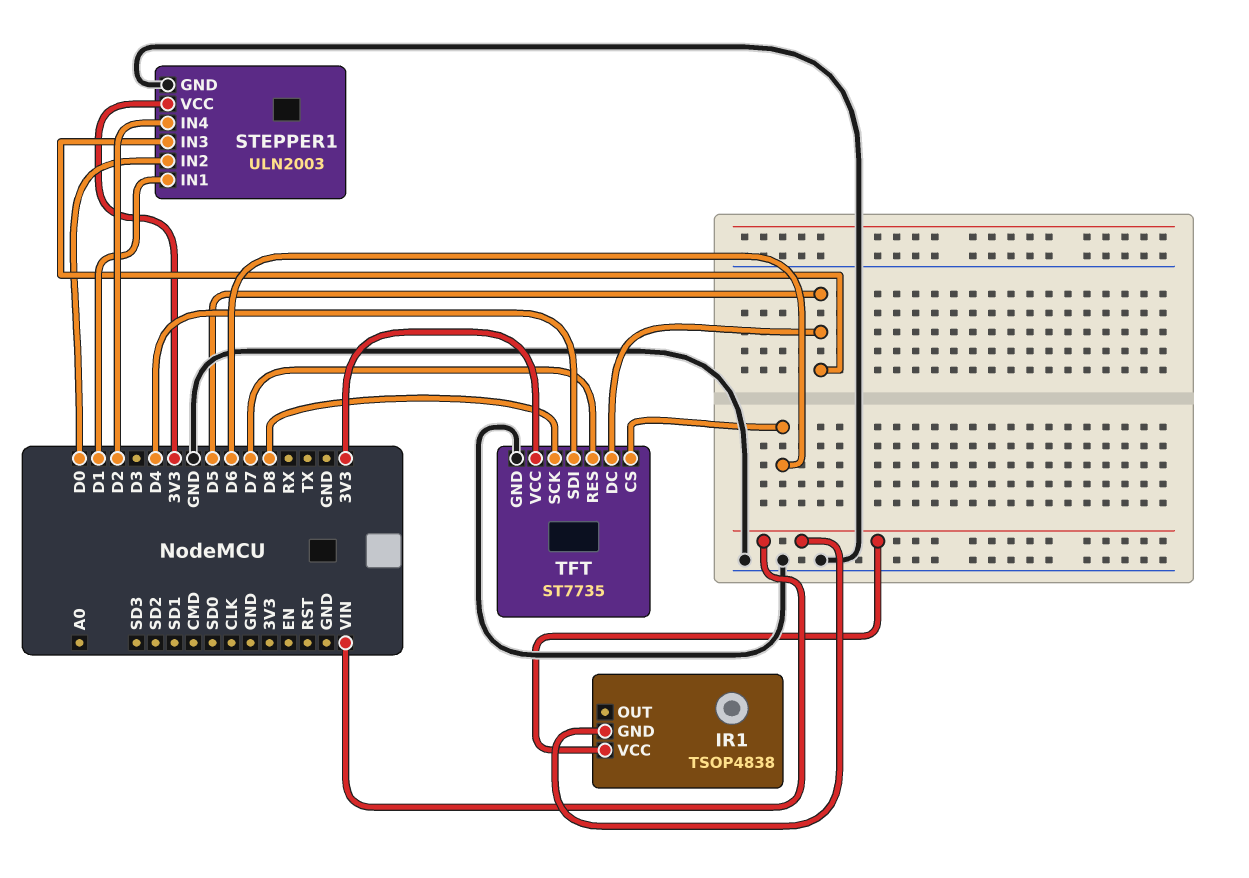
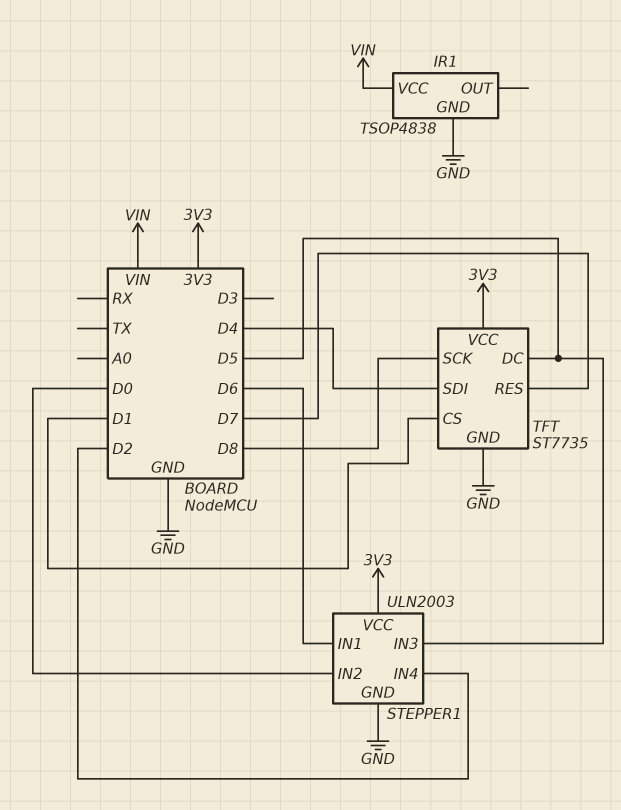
IR1 pin GND: VIN -> GND
STEPPER1 pin IN1: D1 -> D6
TFT pin CS: D6 -> D1

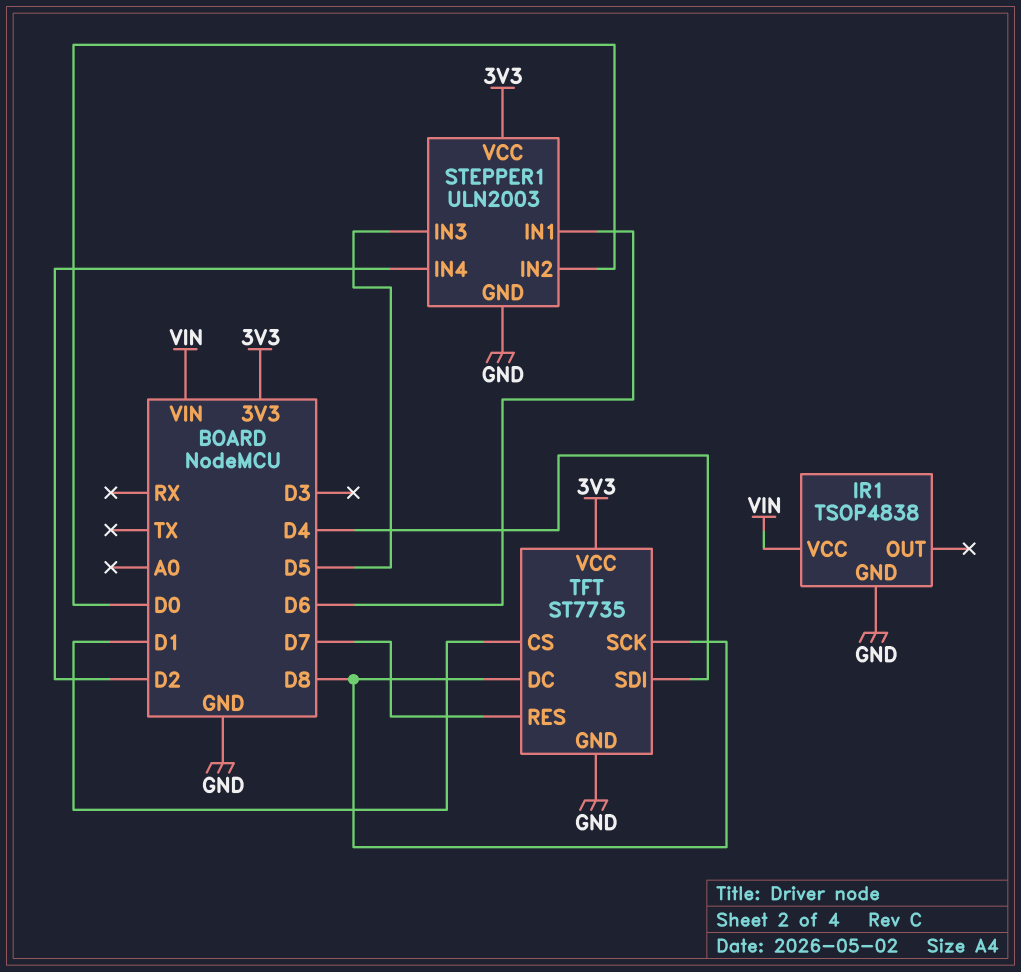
TFT pin DC: D5 -> D8

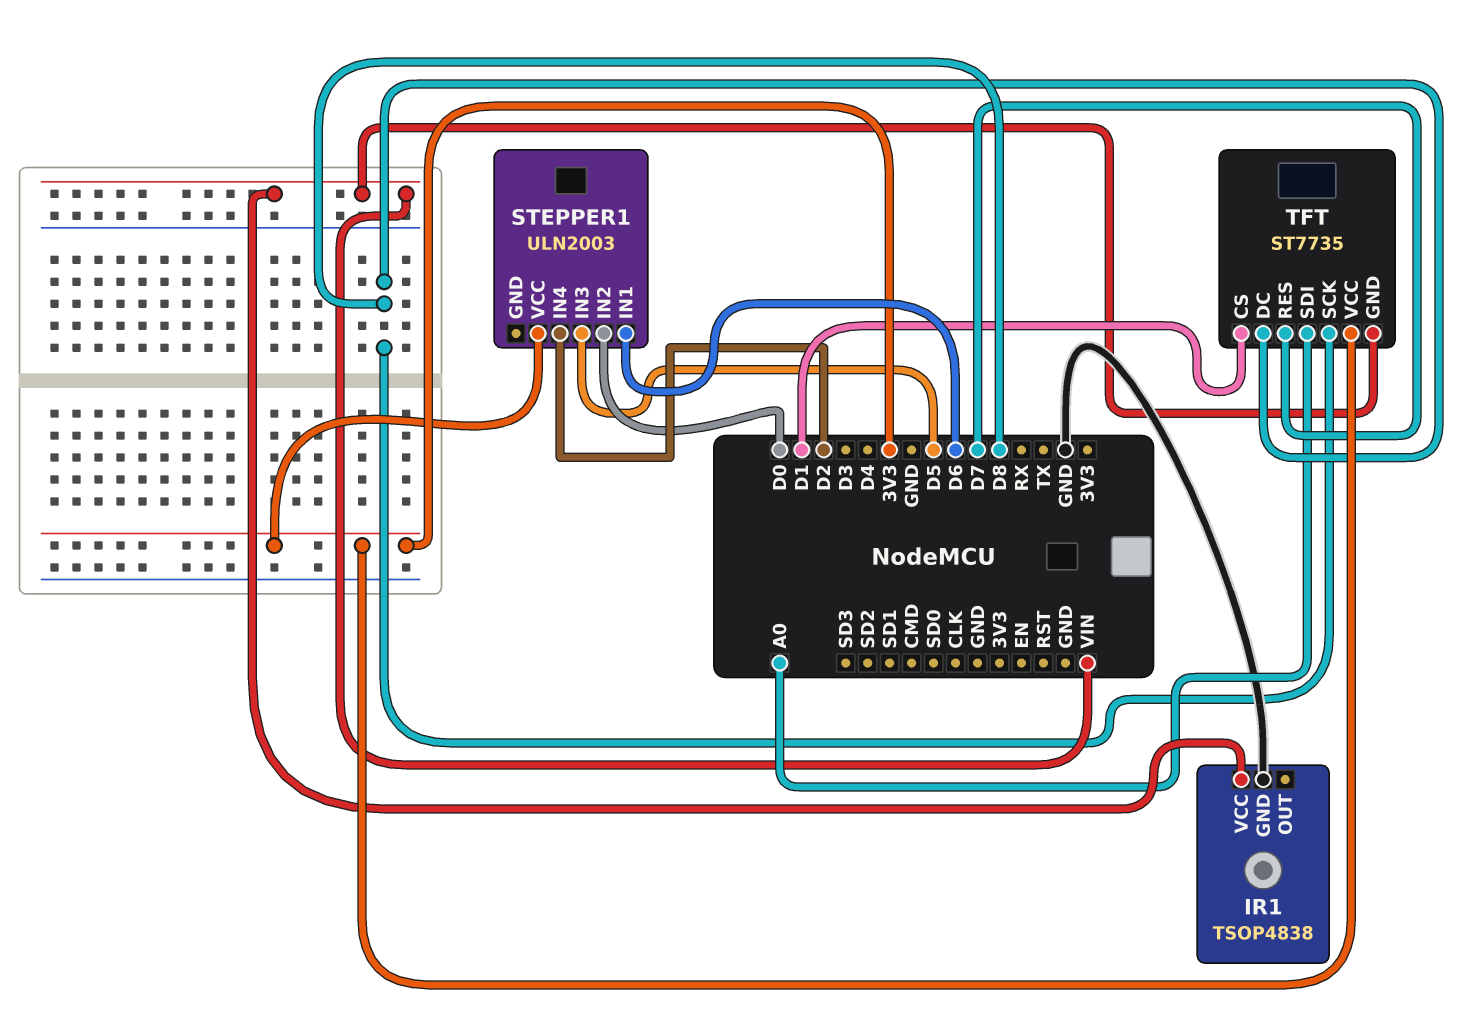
STEPPER1 pin GND: GND -> none
TFT pin GND: GND -> VIN
TFT pin SDI: D4 -> A0

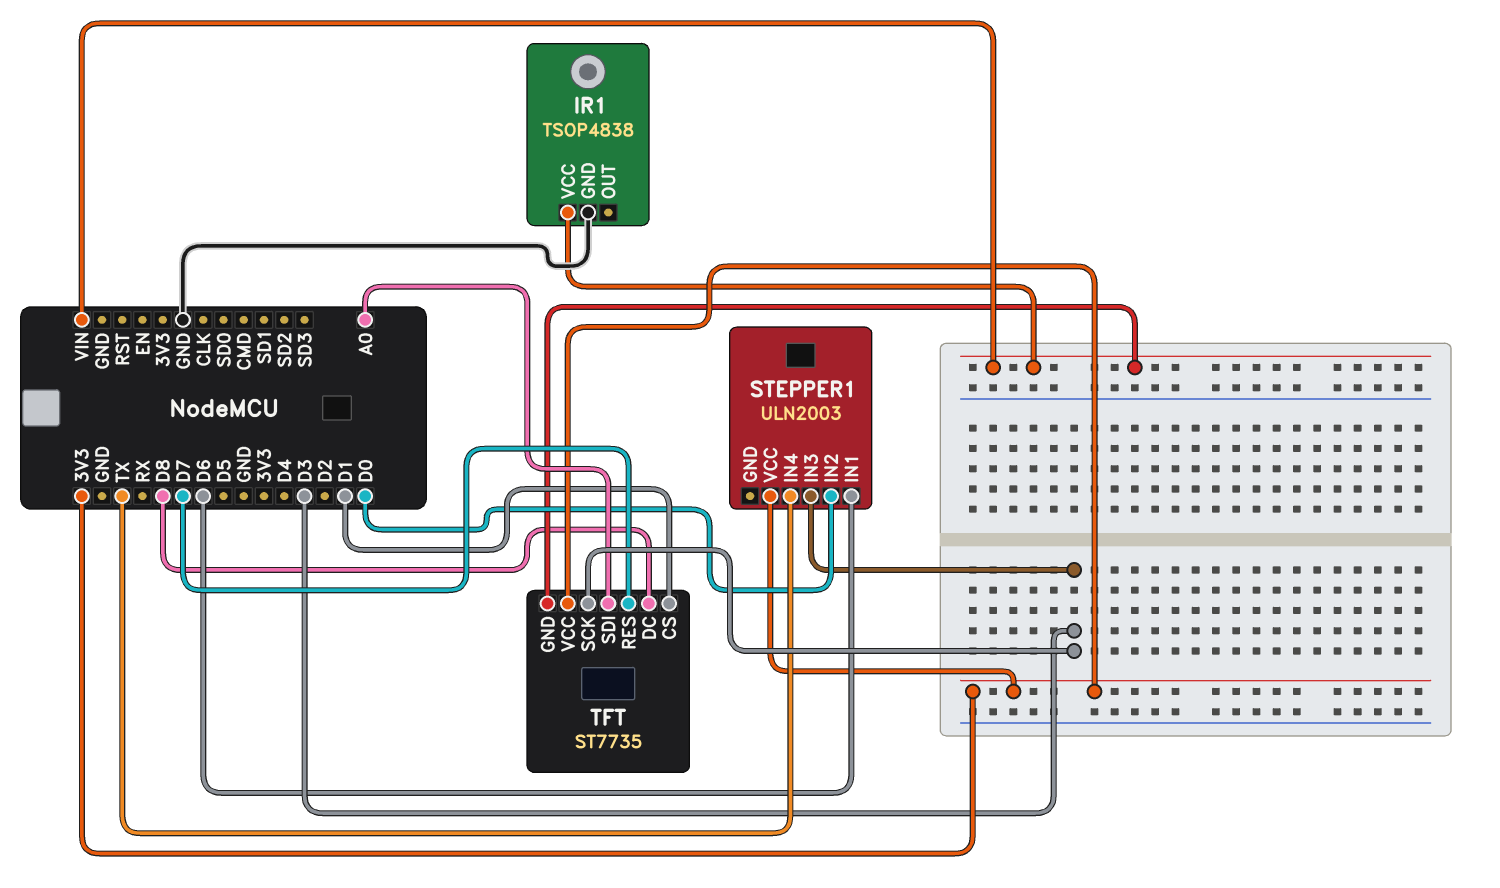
STEPPER1 pin IN3: D5 -> D3
STEPPER1 pin IN4: D2 -> TX
TFT pin SCK: D8 -> D3

